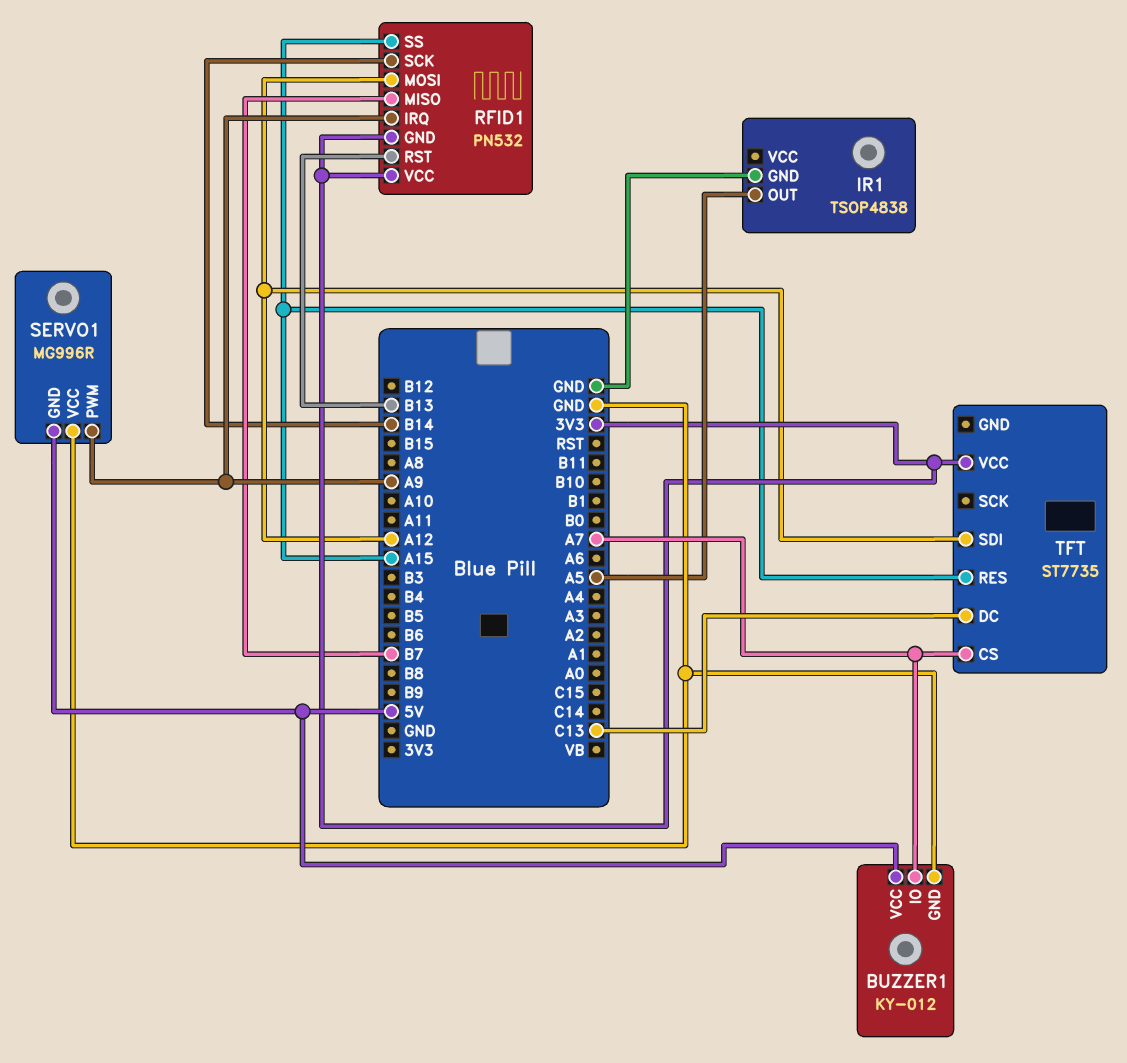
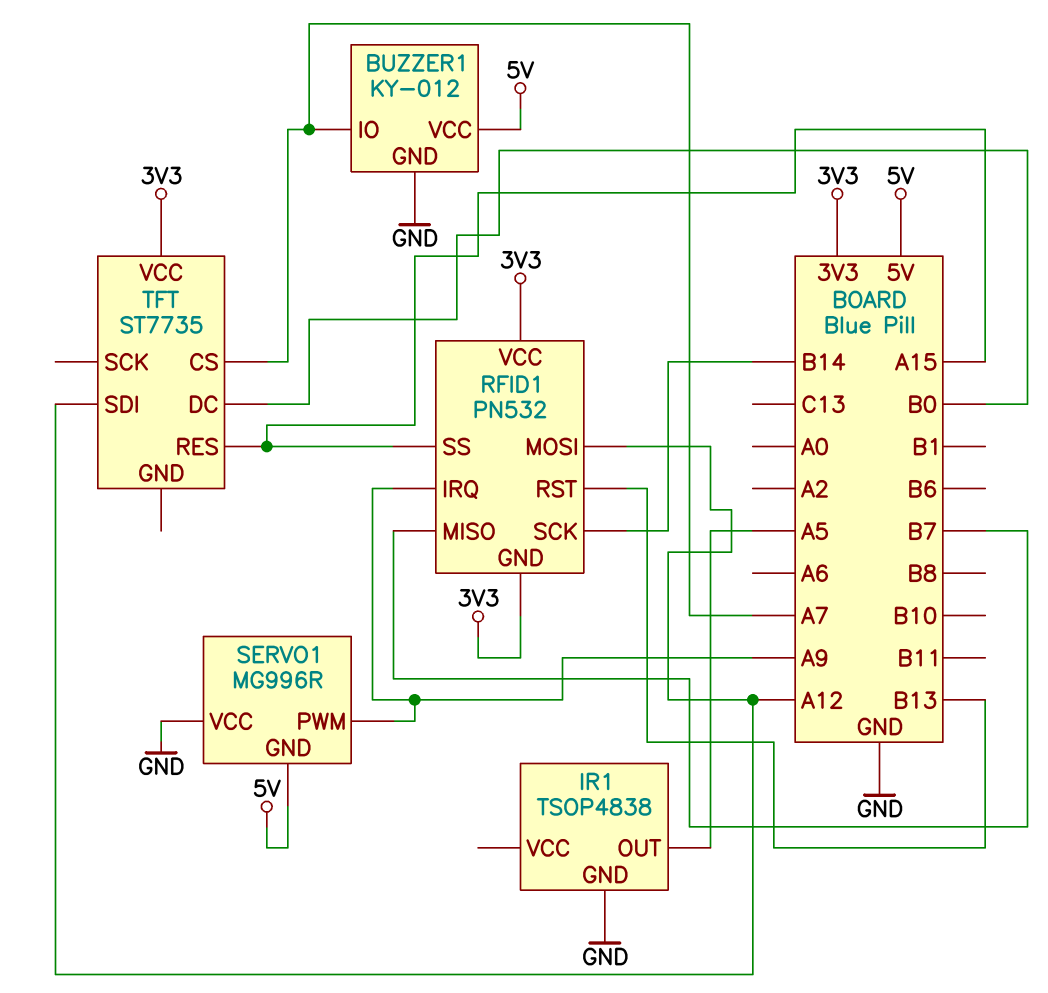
TFT pin DC: C13 -> B0

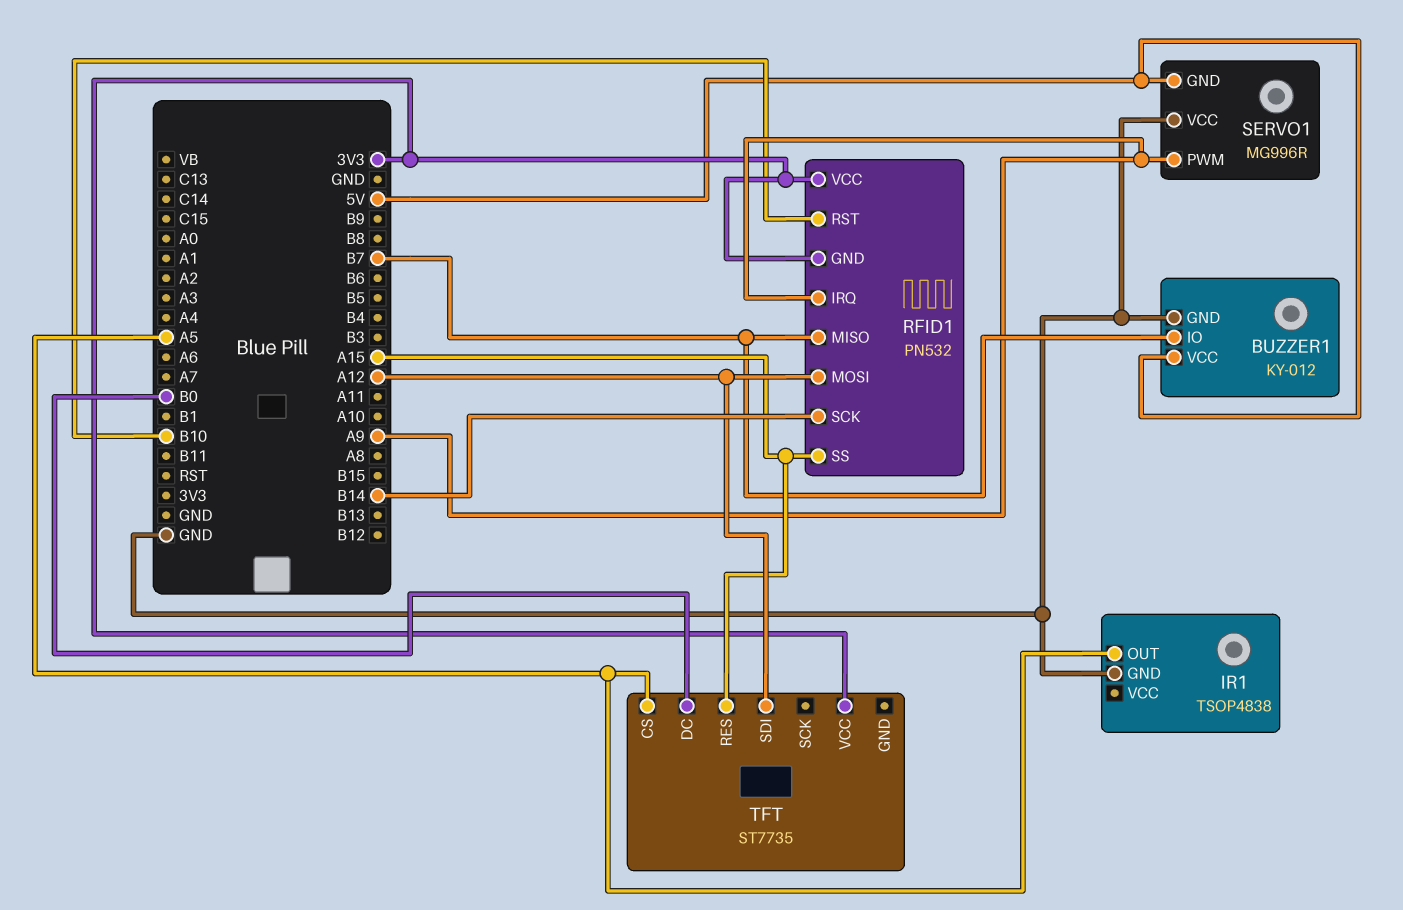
BUZZER1 pin IO: A7 -> B7
RFID1 pin RST: B13 -> B10
TFT pin CS: A7 -> A5

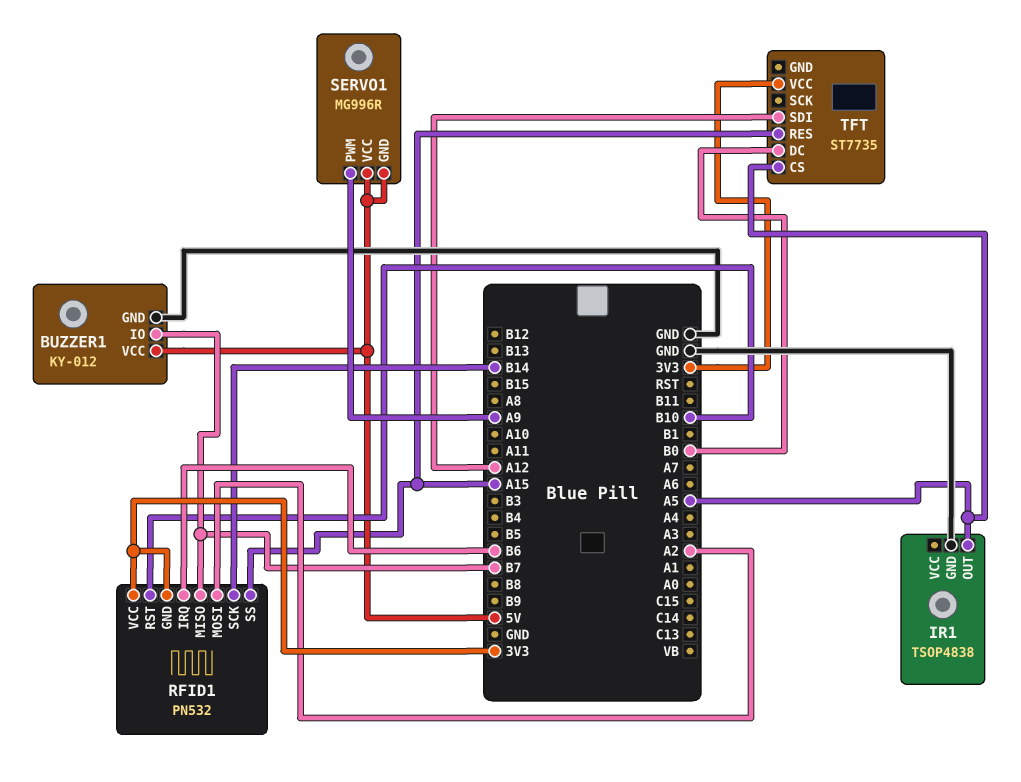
RFID1 pin IRQ: A9 -> B6
RFID1 pin MOSI: A12 -> A2
SERVO1 pin VCC: GND -> 5V

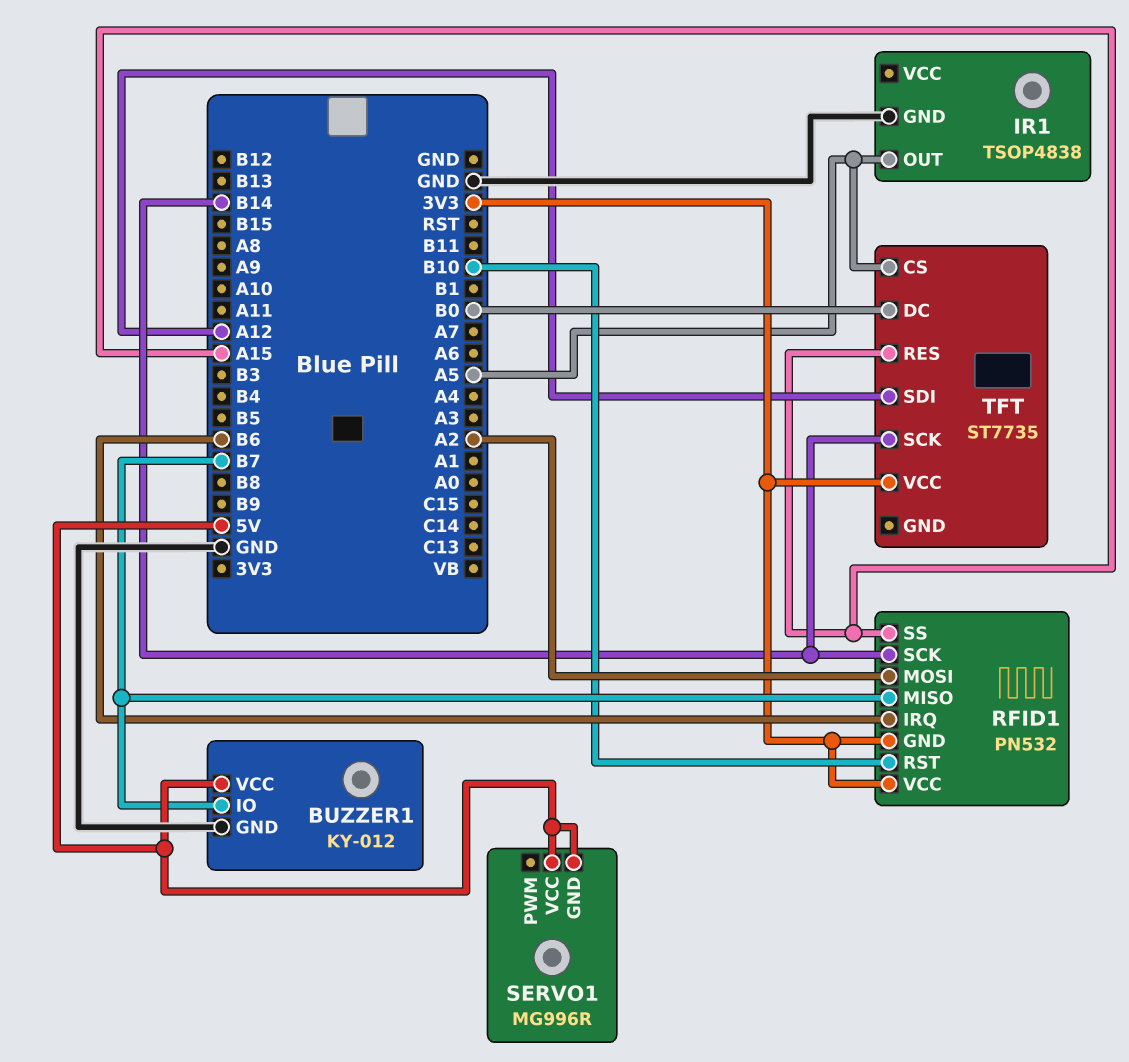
SERVO1 pin PWM: A9 -> none
TFT pin SCK: none -> B14

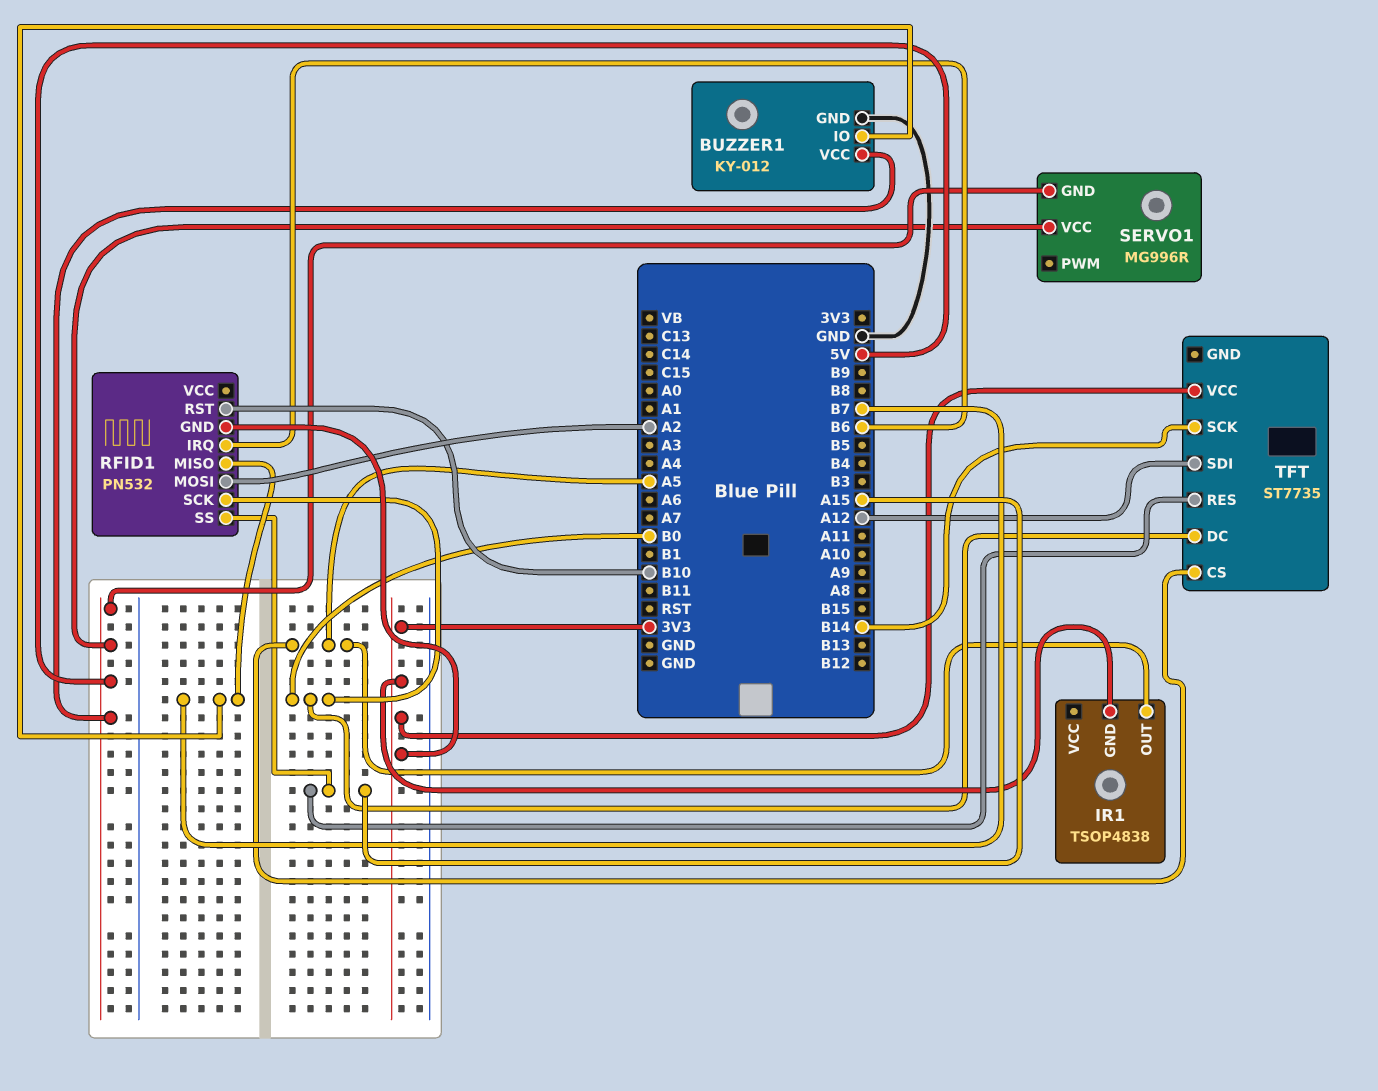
IR1 pin GND: GND -> 3V3
RFID1 pin SCK: B14 -> B0
RFID1 pin VCC: 3V3 -> none

